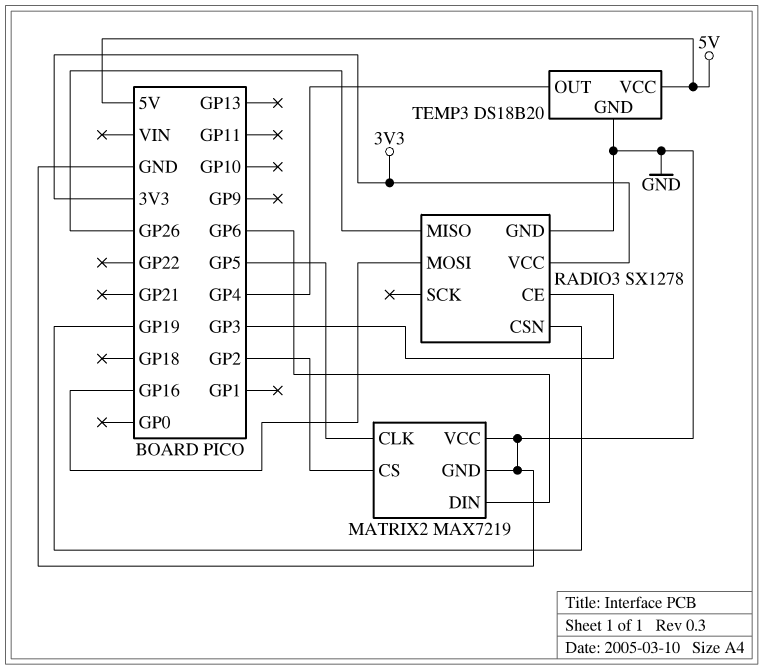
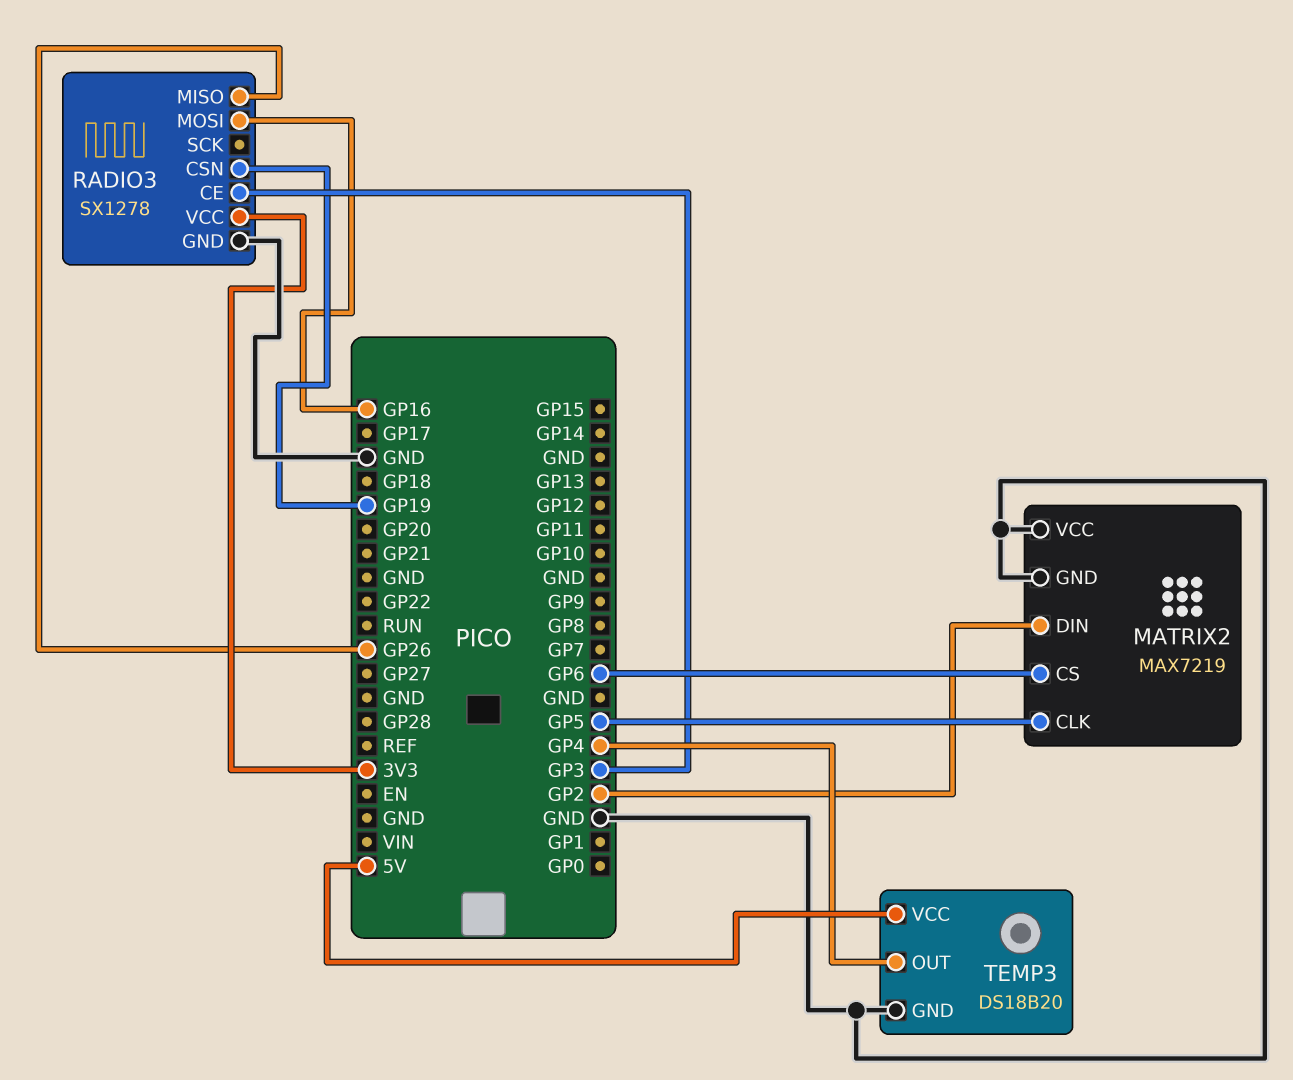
MATRIX2 pin CS: GP2 -> GP6
MATRIX2 pin DIN: GP6 -> GP2

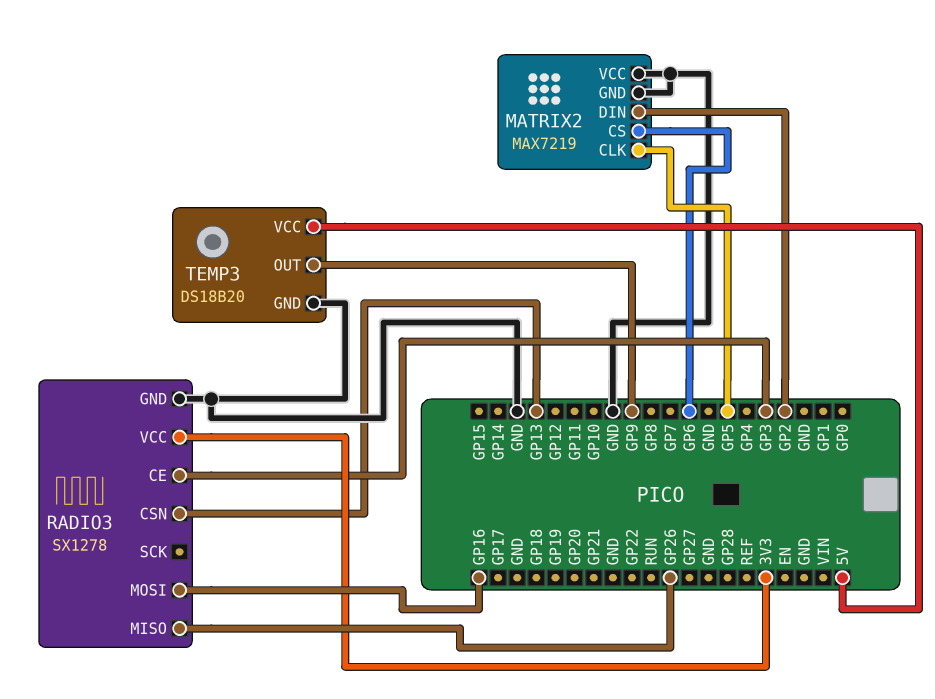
RADIO3 pin CSN: GP19 -> GP13
TEMP3 pin OUT: GP4 -> GP9

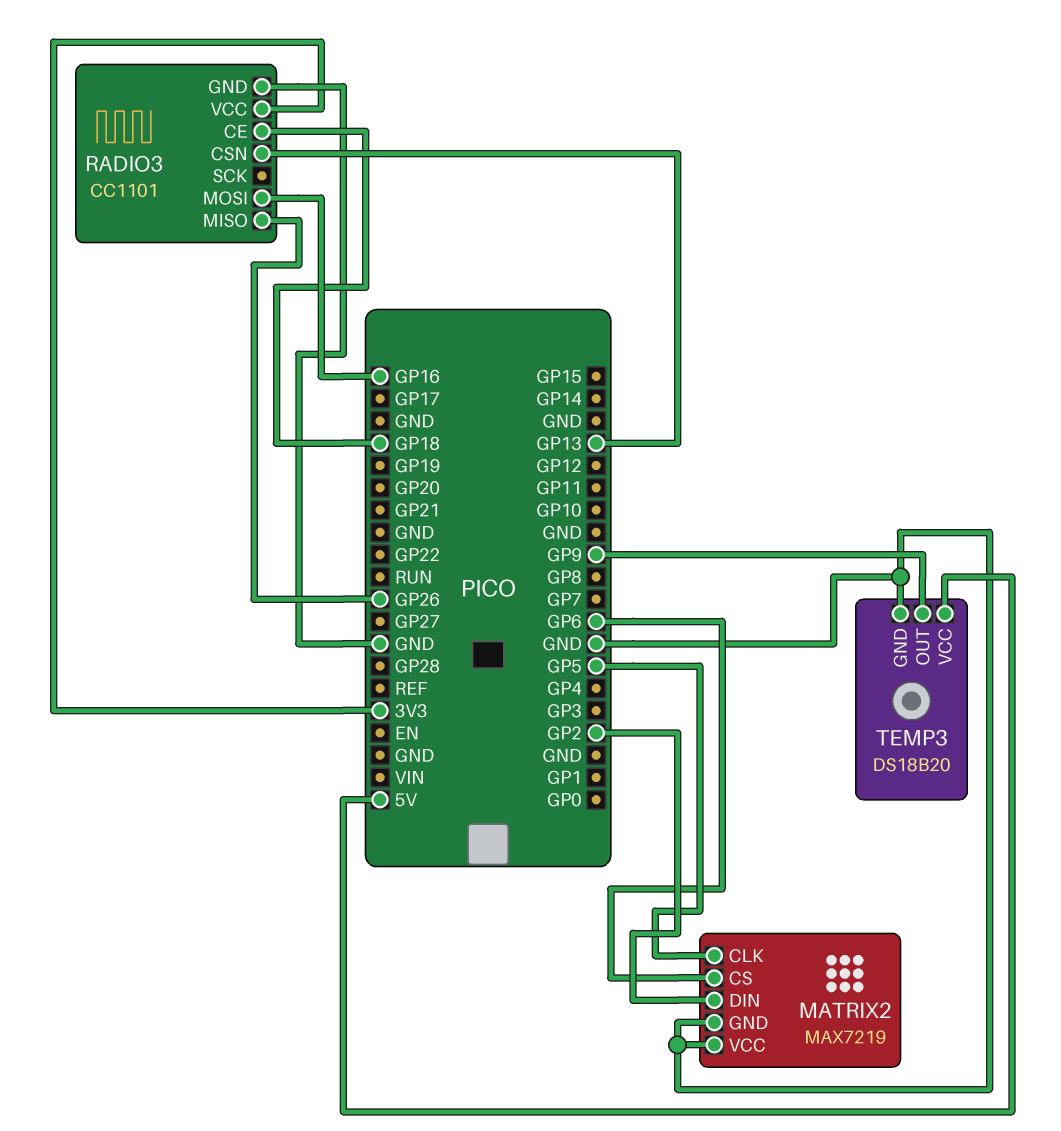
RADIO3: SX1278 -> CC1101
RADIO3 pin CE: GP3 -> GP18

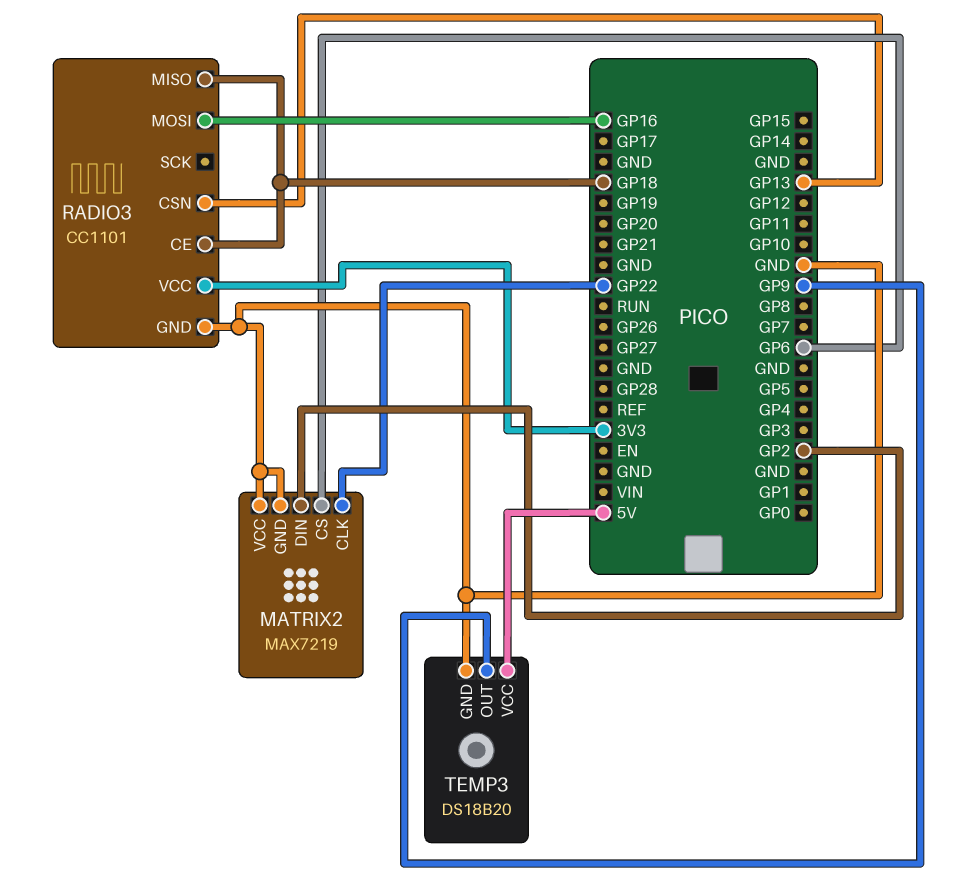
MATRIX2 pin CLK: GP5 -> GP22
RADIO3 pin MISO: GP26 -> GP18

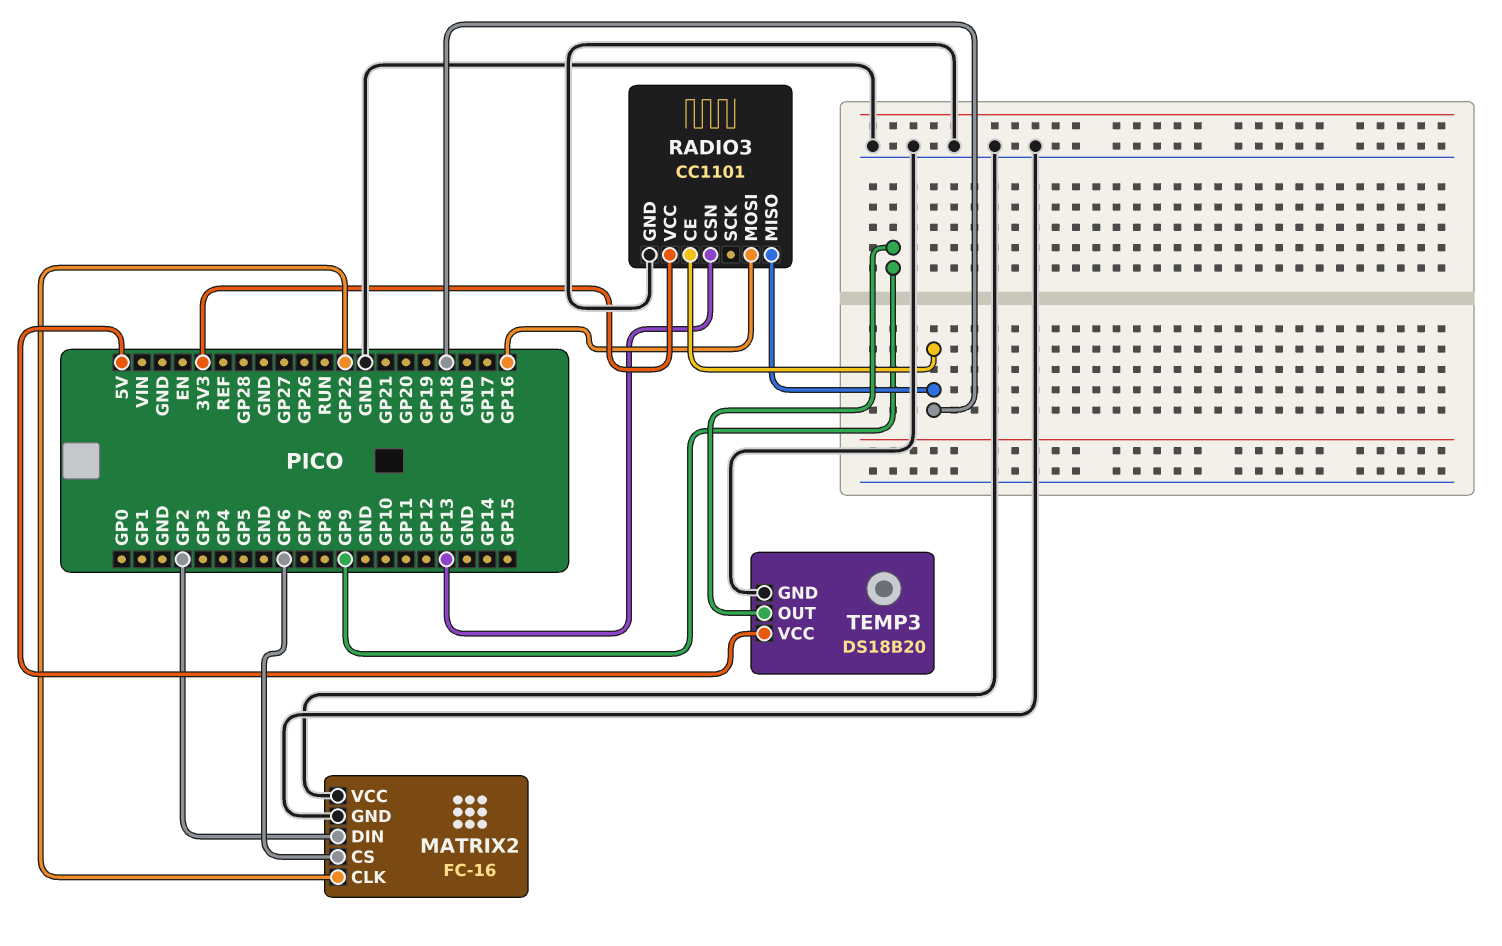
MATRIX2: MAX7219 -> FC-16

